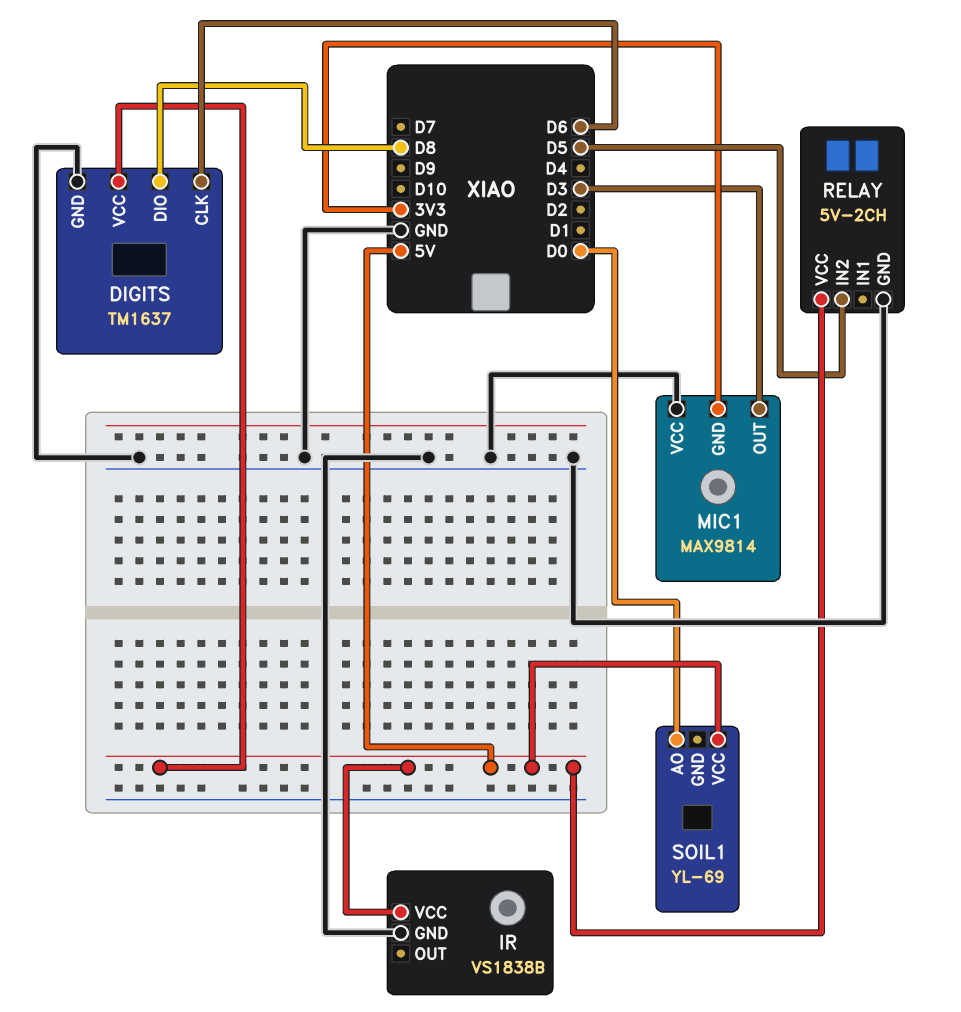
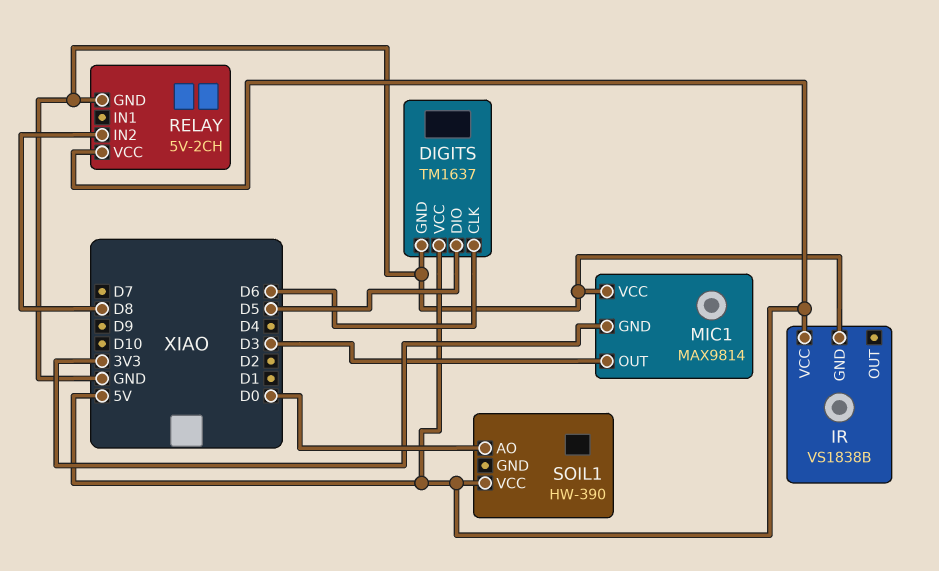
DIGITS pin DIO: D8 -> D5
RELAY pin IN2: D5 -> D8
SOIL1: YL-69 -> HW-390

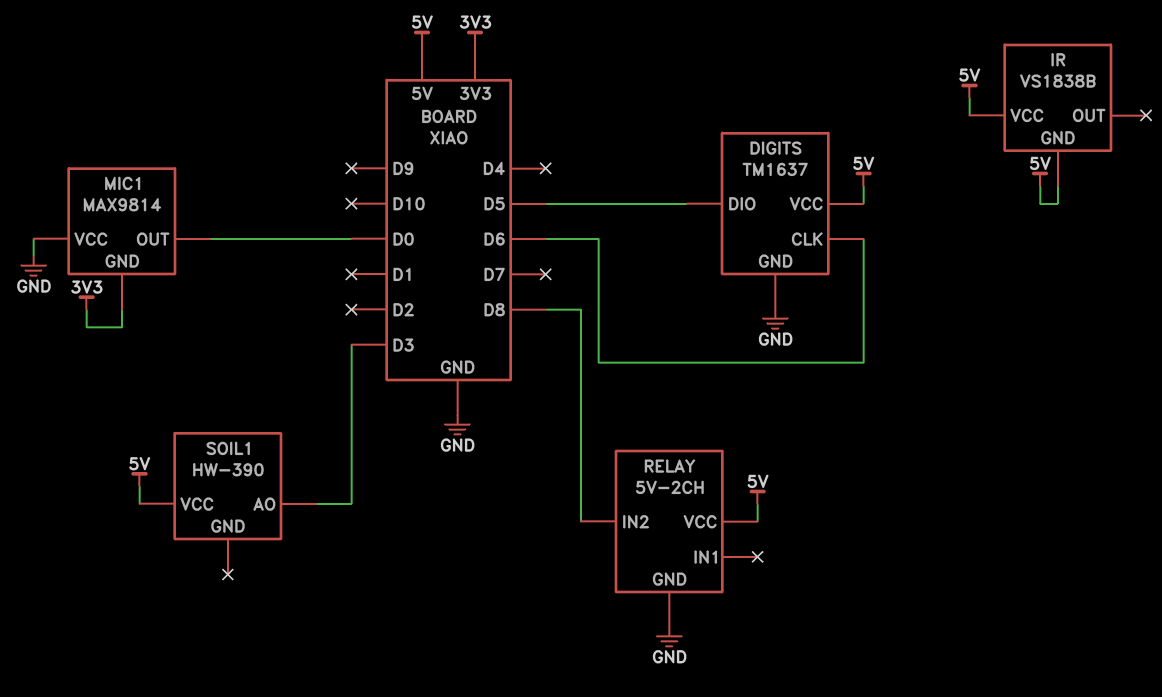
IR pin GND: GND -> 5V
MIC1 pin OUT: D3 -> D0
SOIL1 pin AO: D0 -> D3

